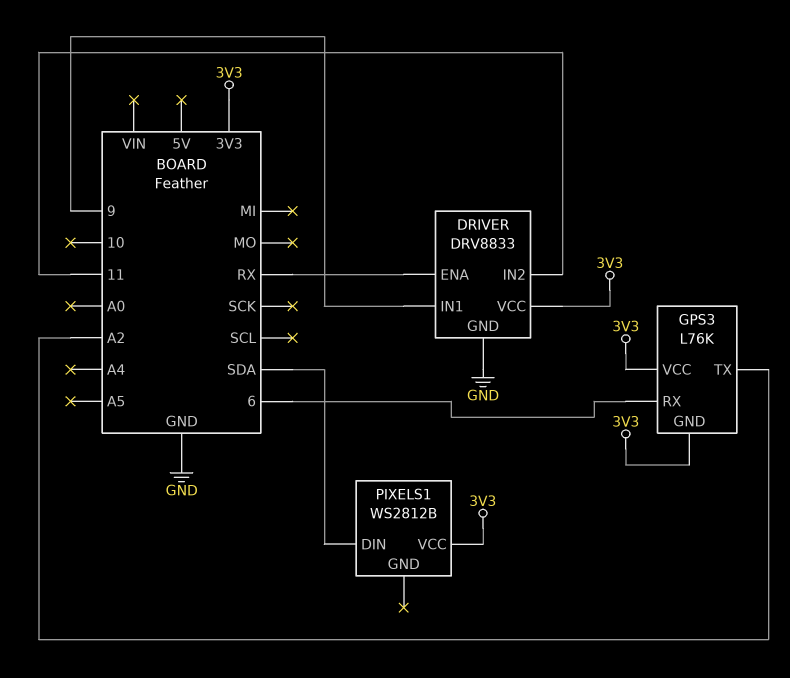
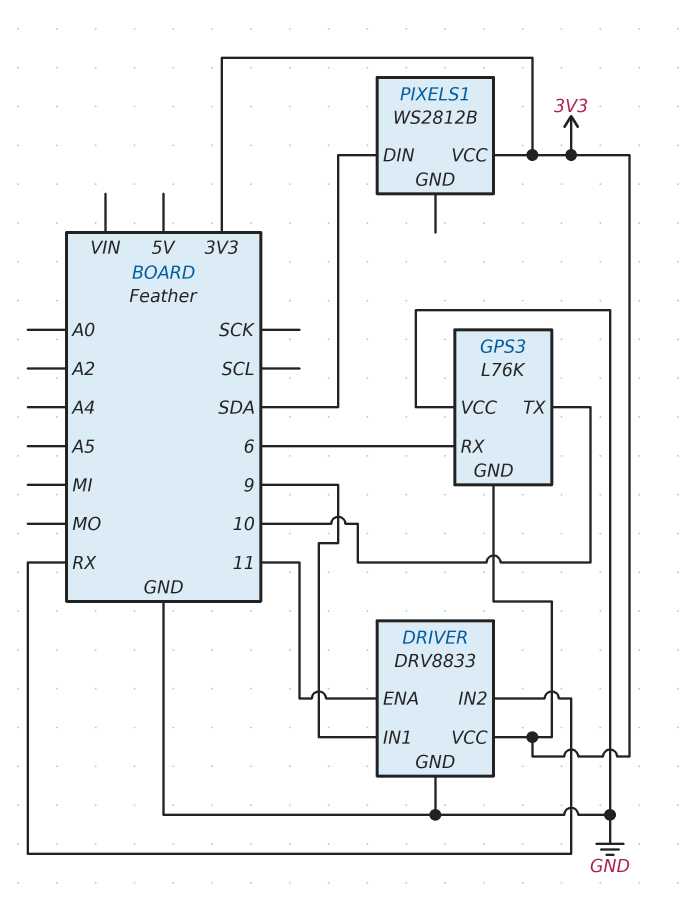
DRIVER pin ENA: RX -> 11
DRIVER pin IN2: 11 -> RX
GPS3 pin TX: A2 -> 10
GPS3 pin VCC: 3V3 -> GND

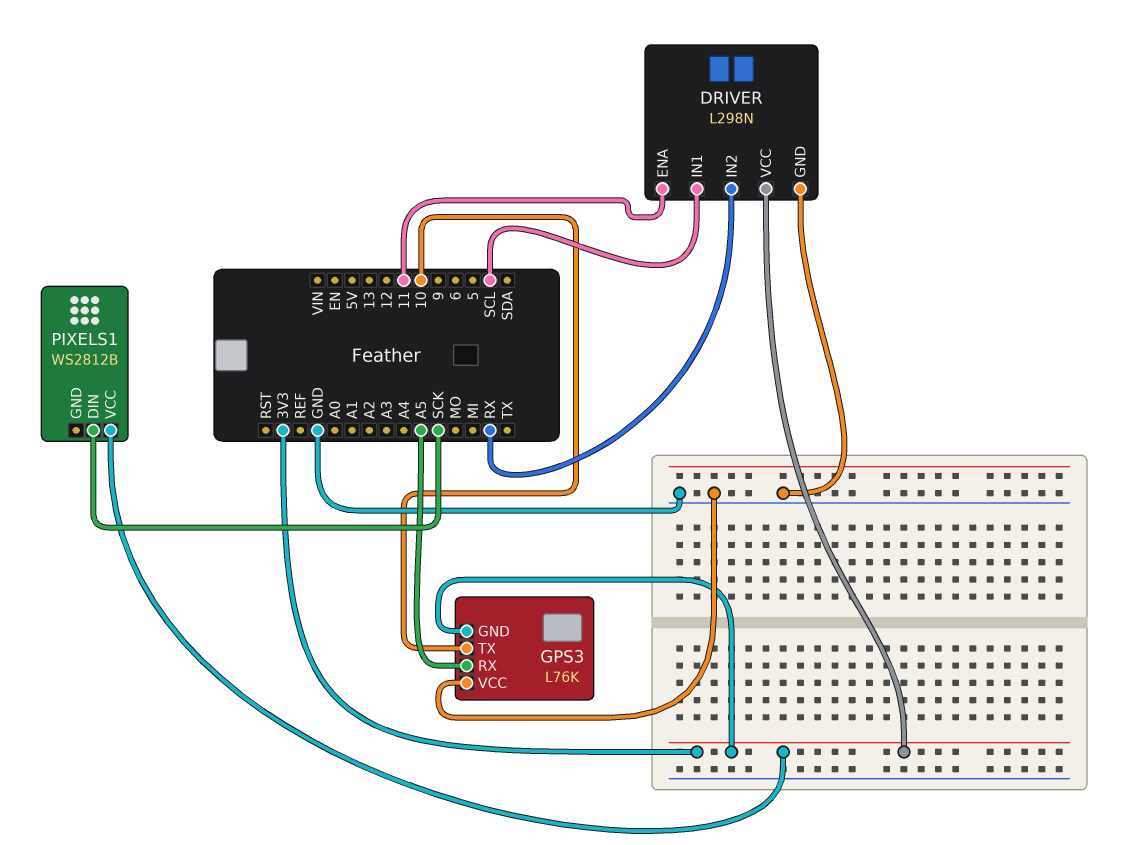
DRIVER: DRV8833 -> L298N
DRIVER pin IN1: 9 -> SCL
GPS3 pin RX: 6 -> A5
PIXELS1 pin DIN: SDA -> SCK

